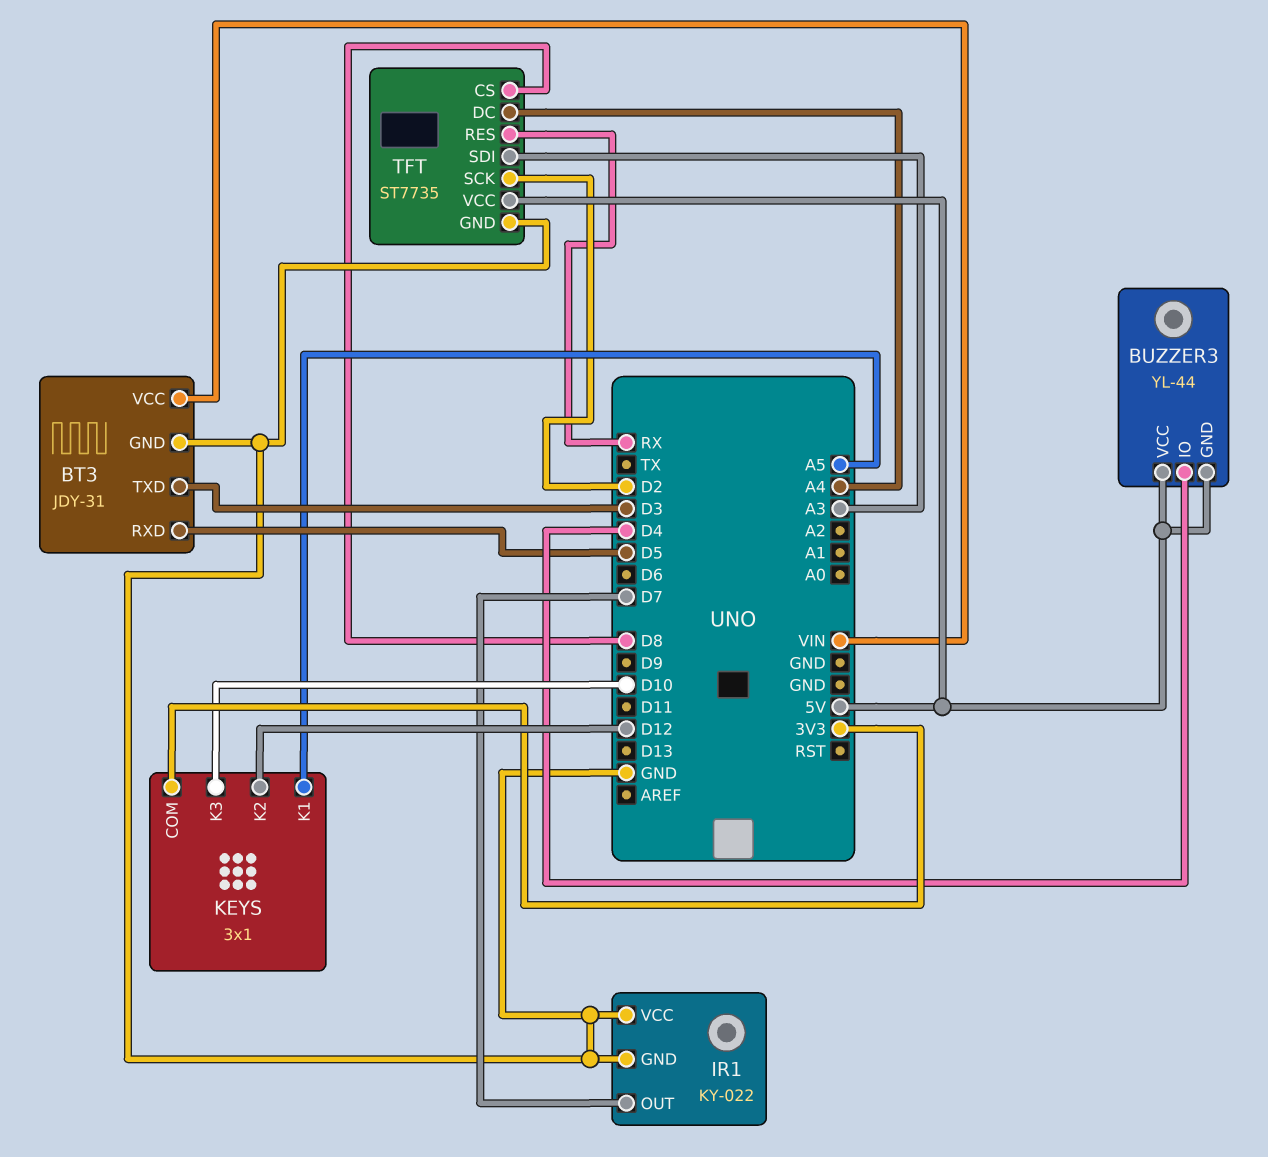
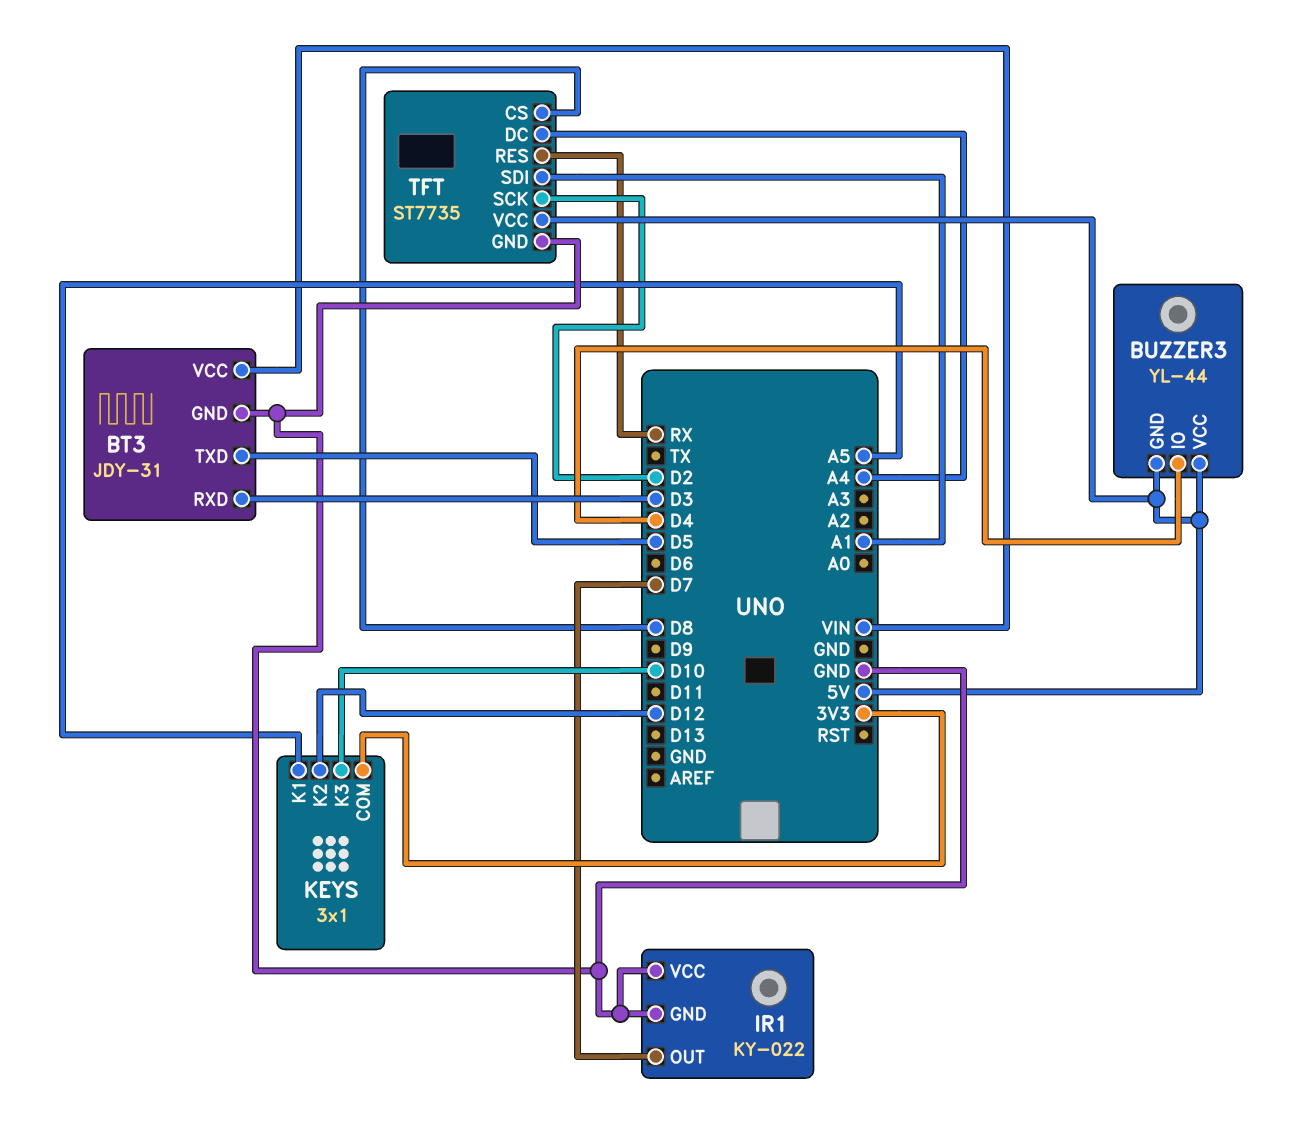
BT3 pin RXD: D5 -> D3
BT3 pin TXD: D3 -> D5
TFT pin SDI: A3 -> A1

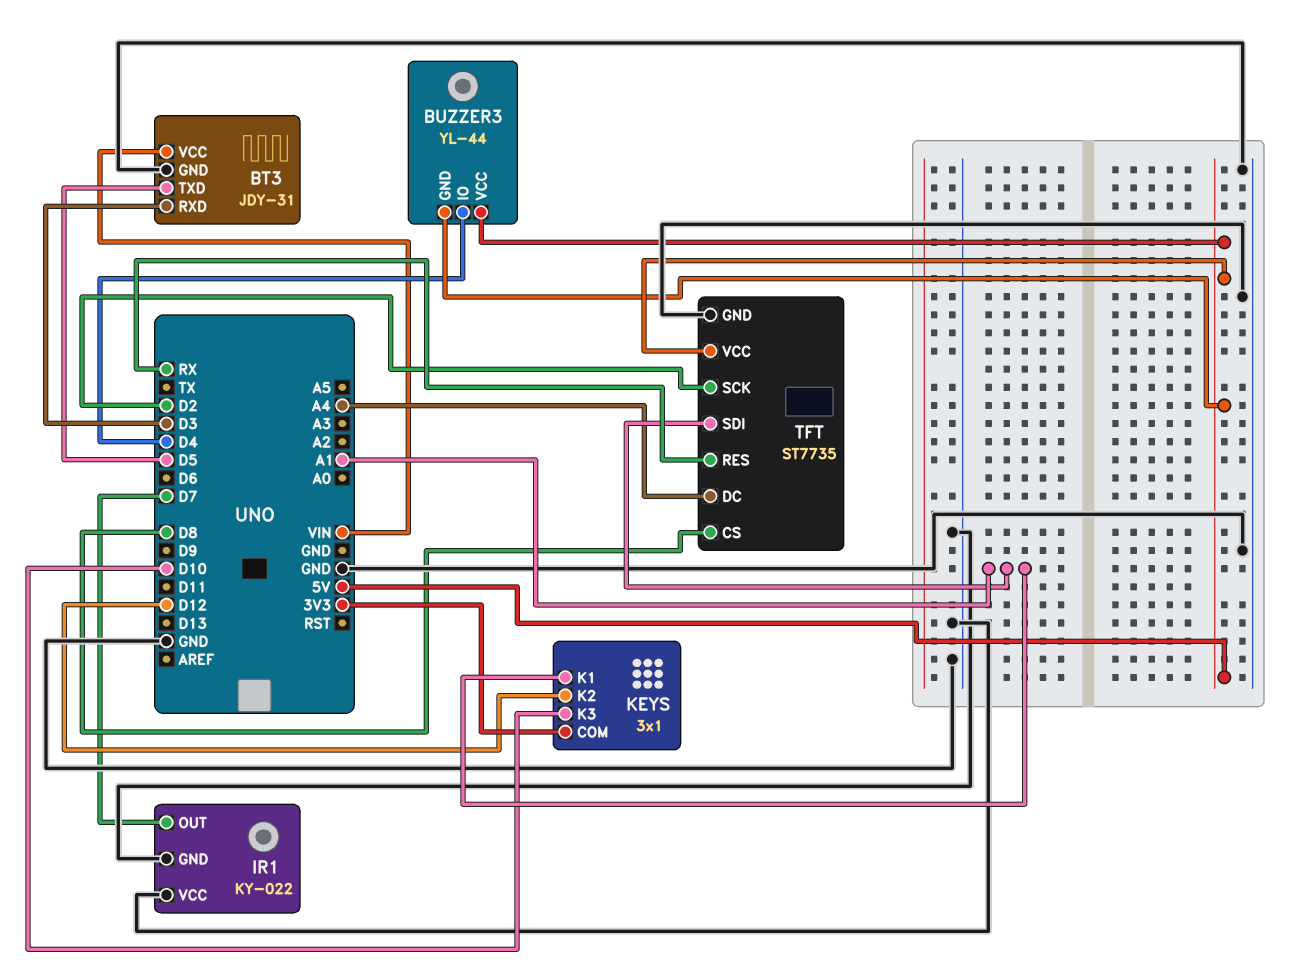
KEYS pin K1: A5 -> A1

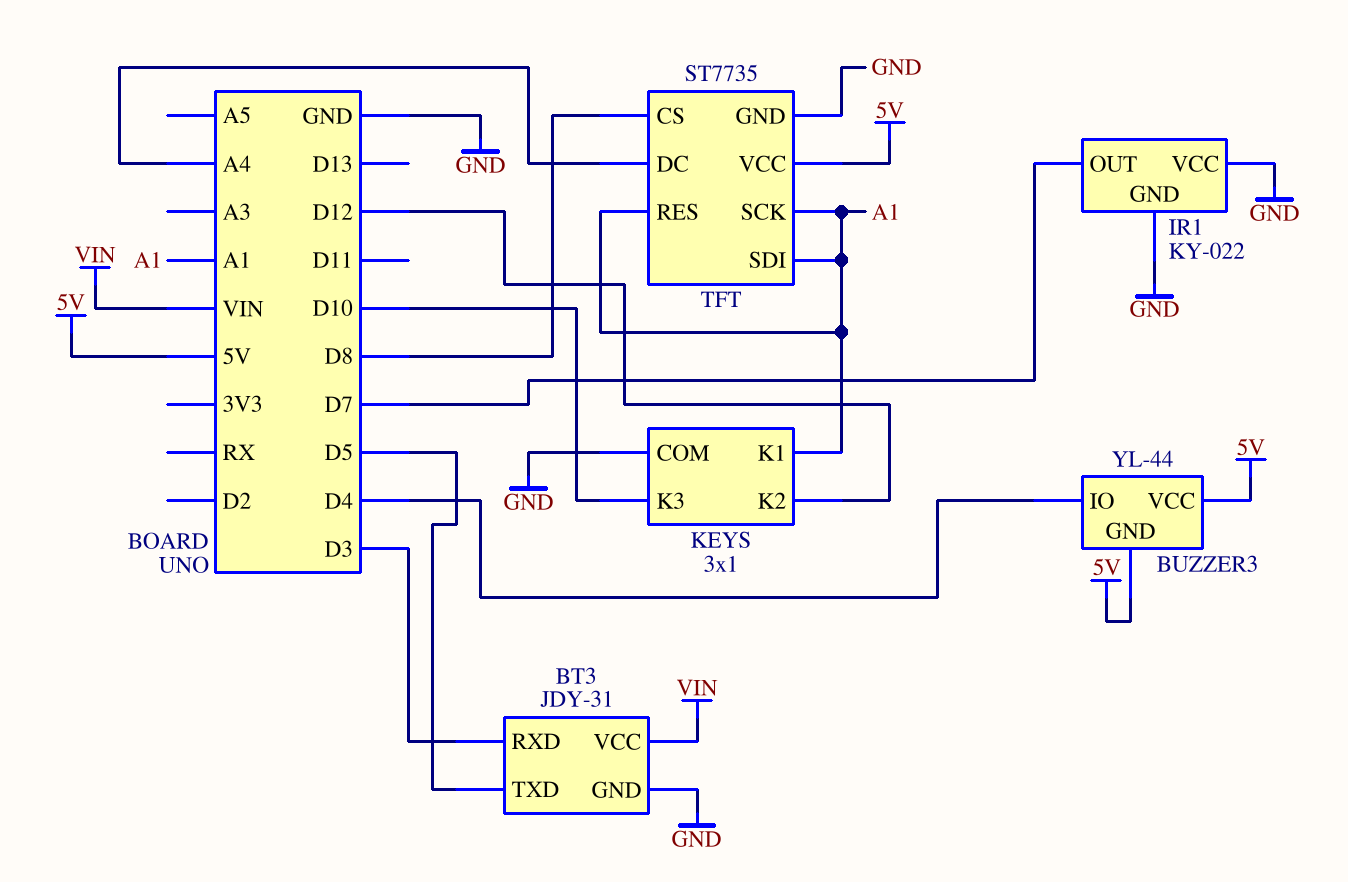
KEYS pin COM: 3V3 -> GND
TFT pin RES: RX -> A1
TFT pin SCK: D2 -> A1

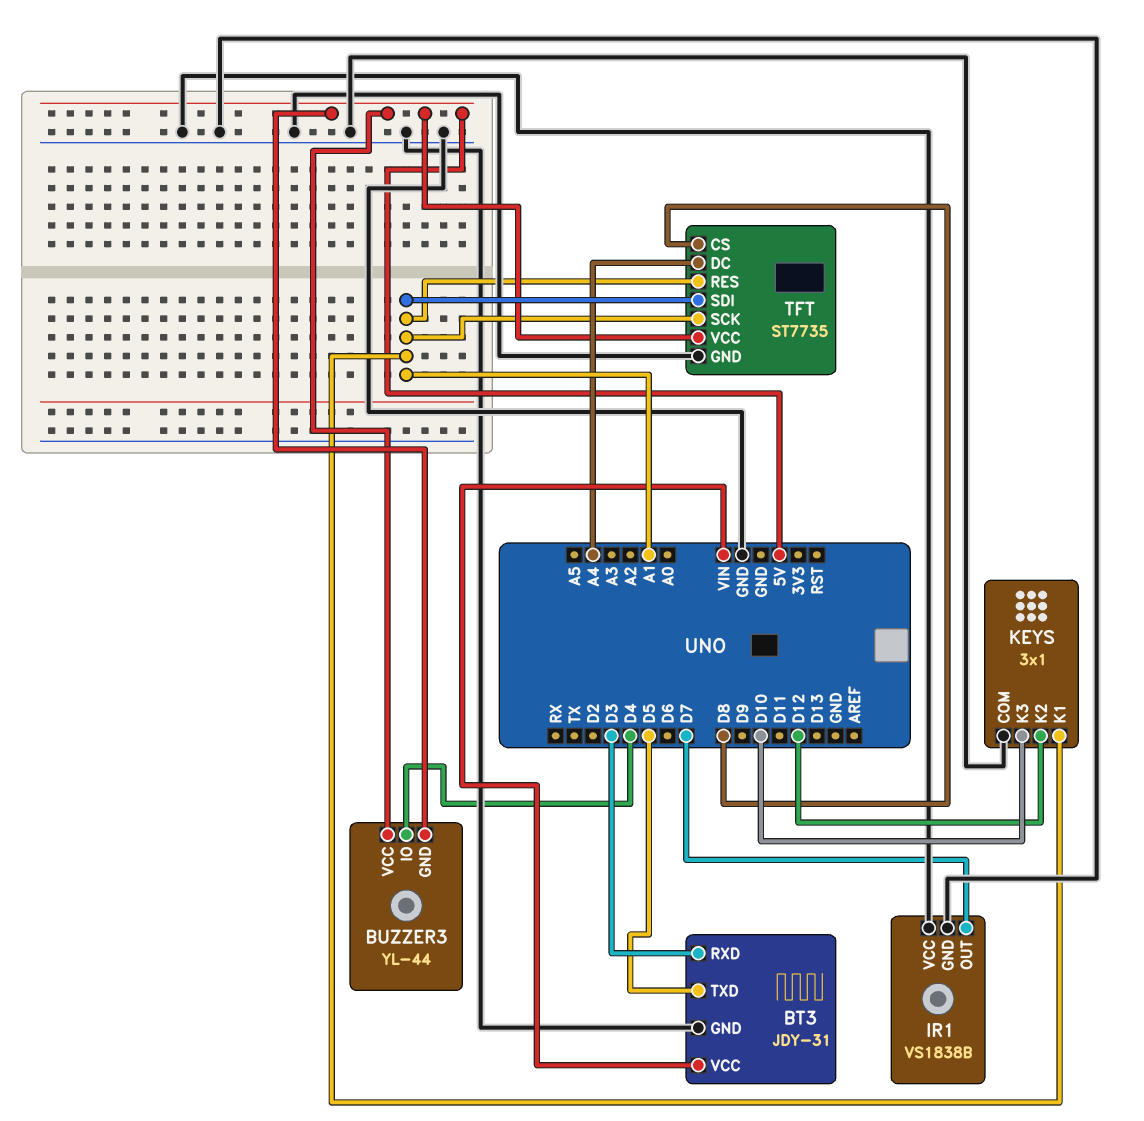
IR1: KY-022 -> VS1838B

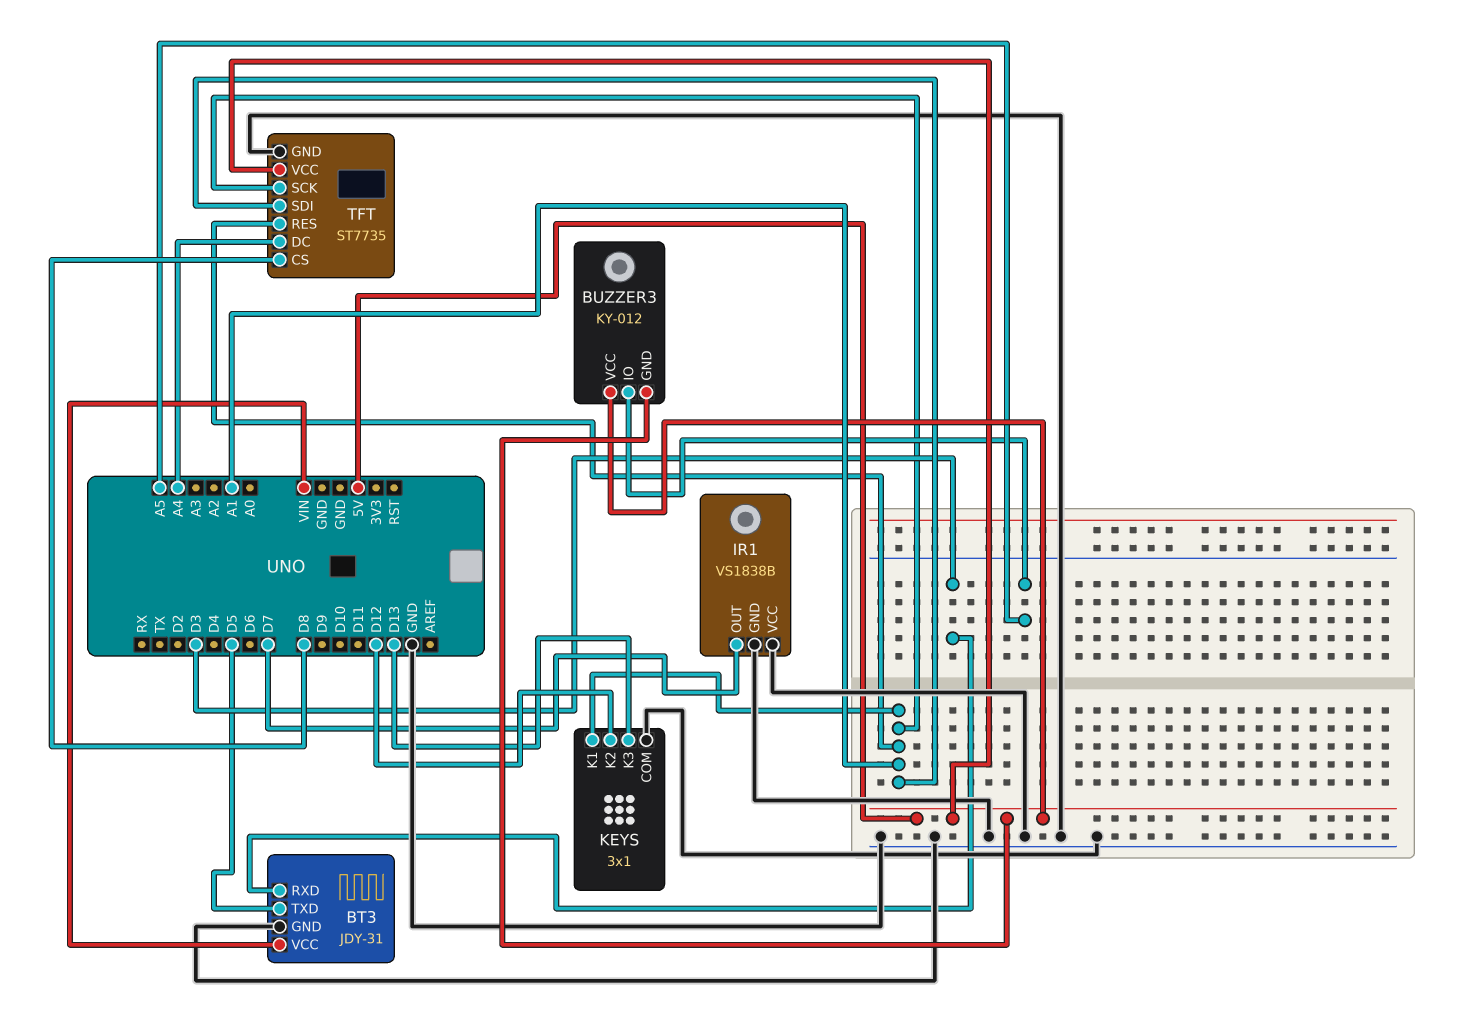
BUZZER3: YL-44 -> KY-012
BUZZER3 pin IO: D4 -> A5
KEYS pin K3: D10 -> D13

